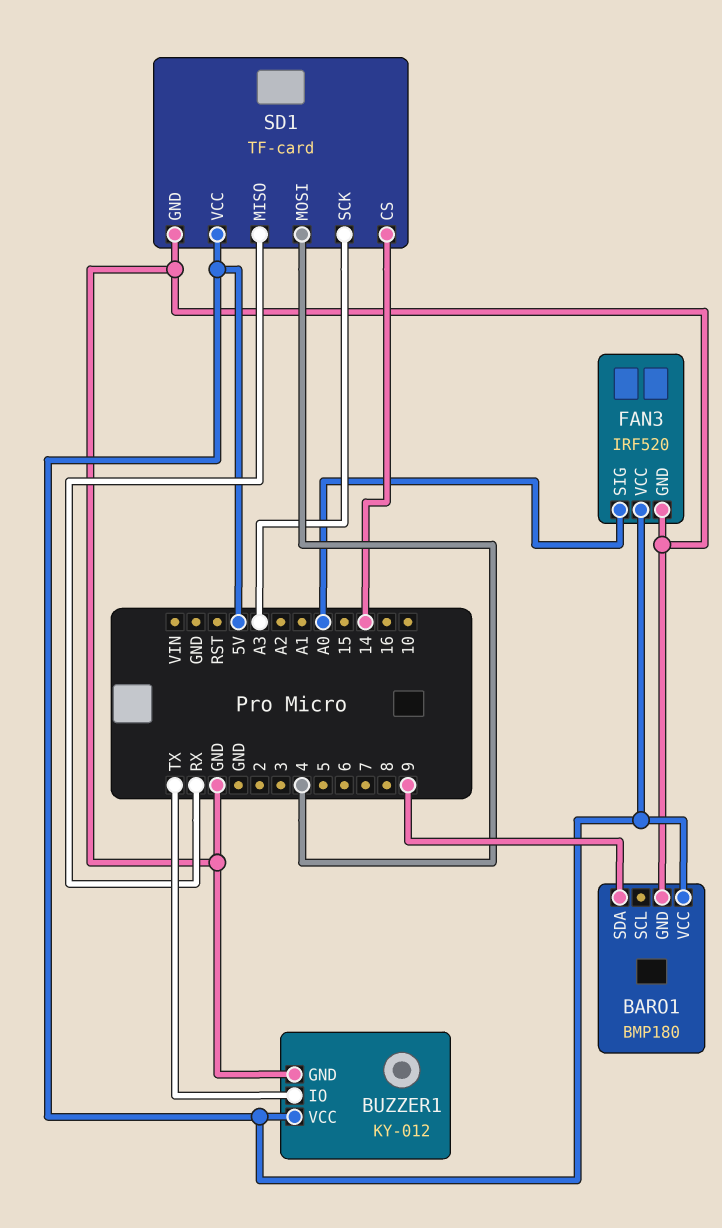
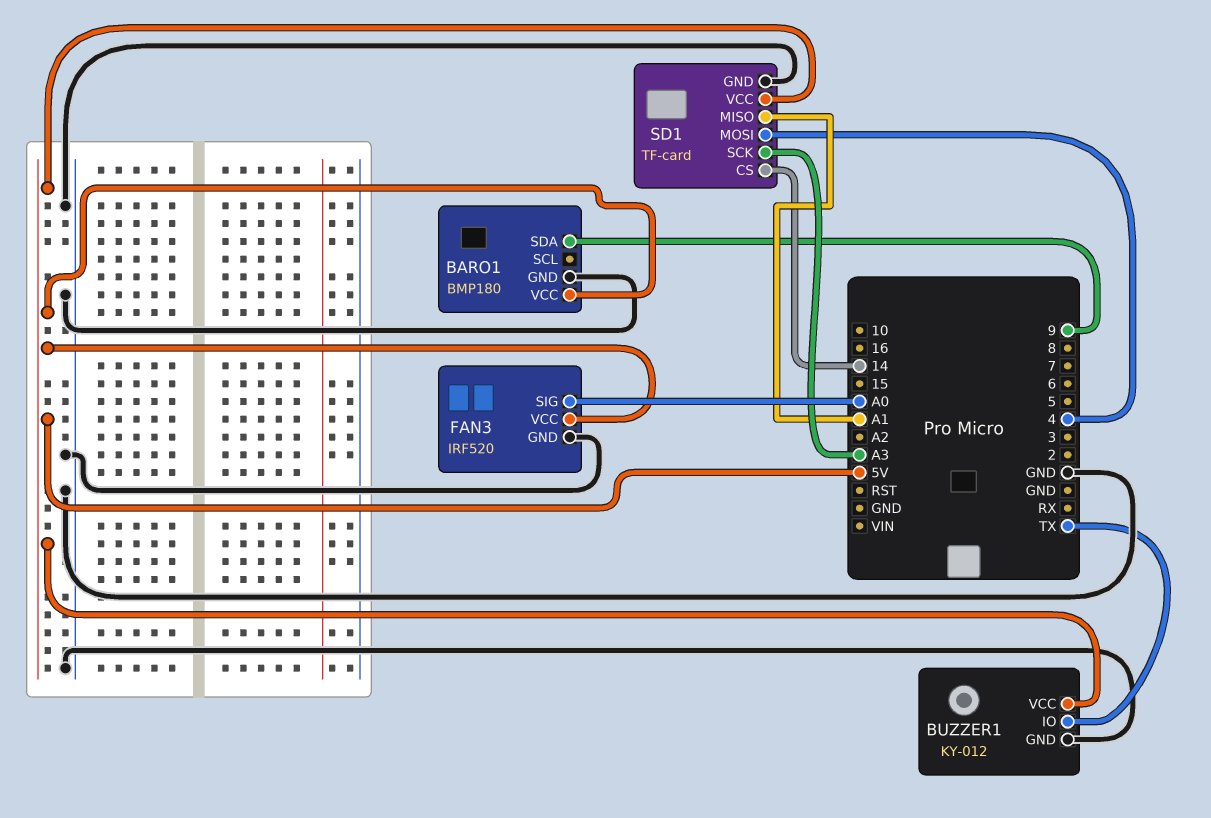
SD1 pin MISO: RX -> A1

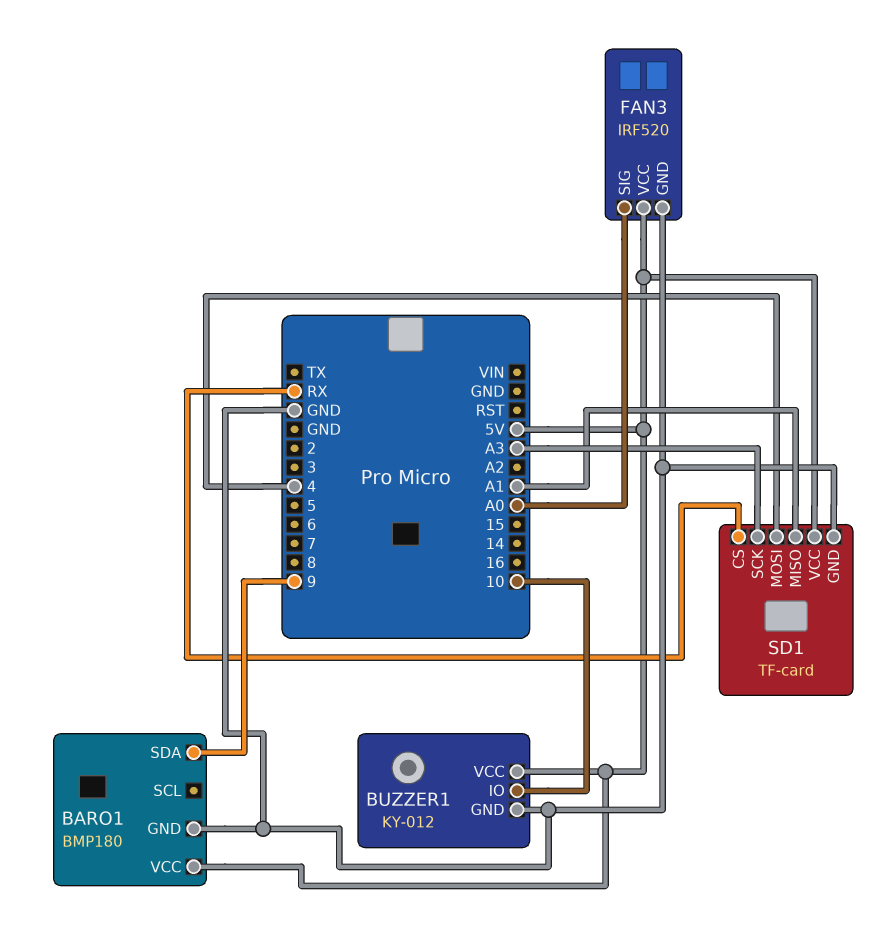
BUZZER1 pin IO: TX -> 10
SD1 pin CS: 14 -> RX

